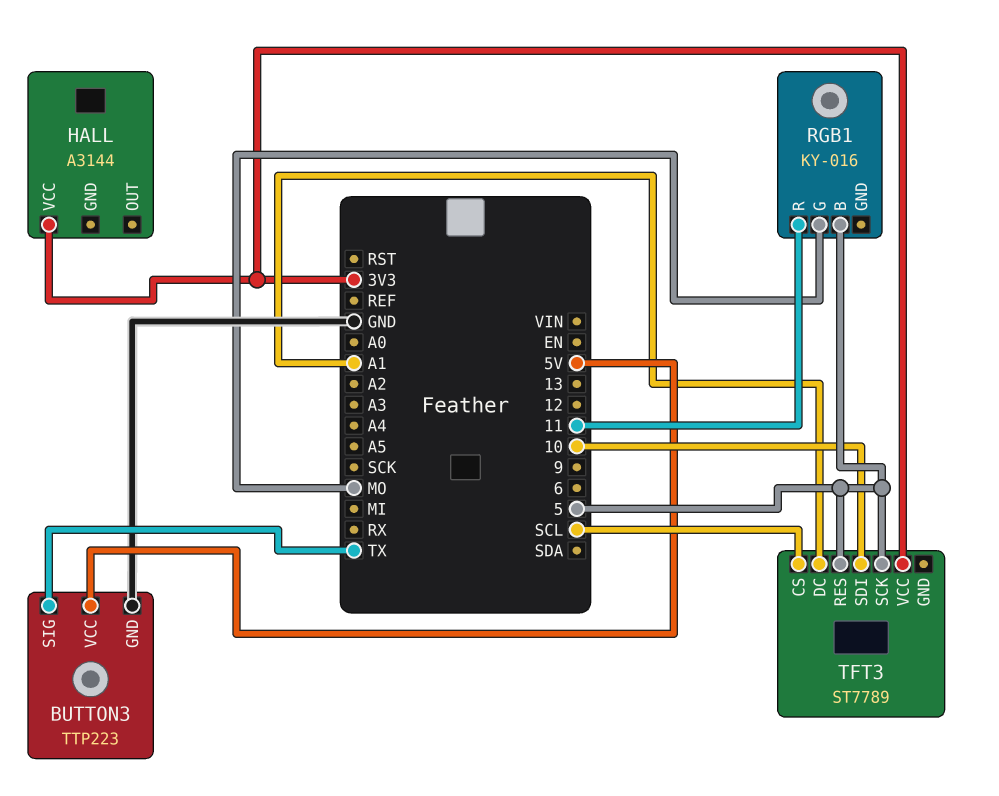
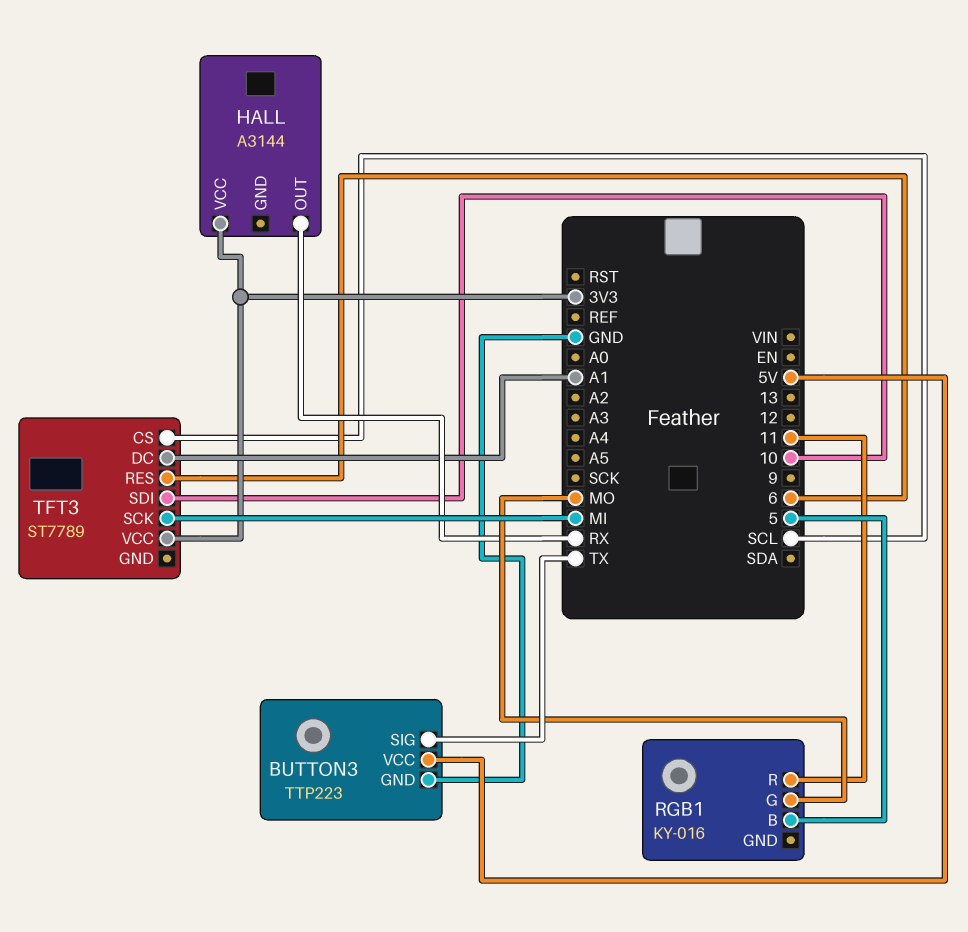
HALL pin OUT: none -> RX
TFT3 pin RES: 5 -> 6
TFT3 pin SCK: 5 -> MI

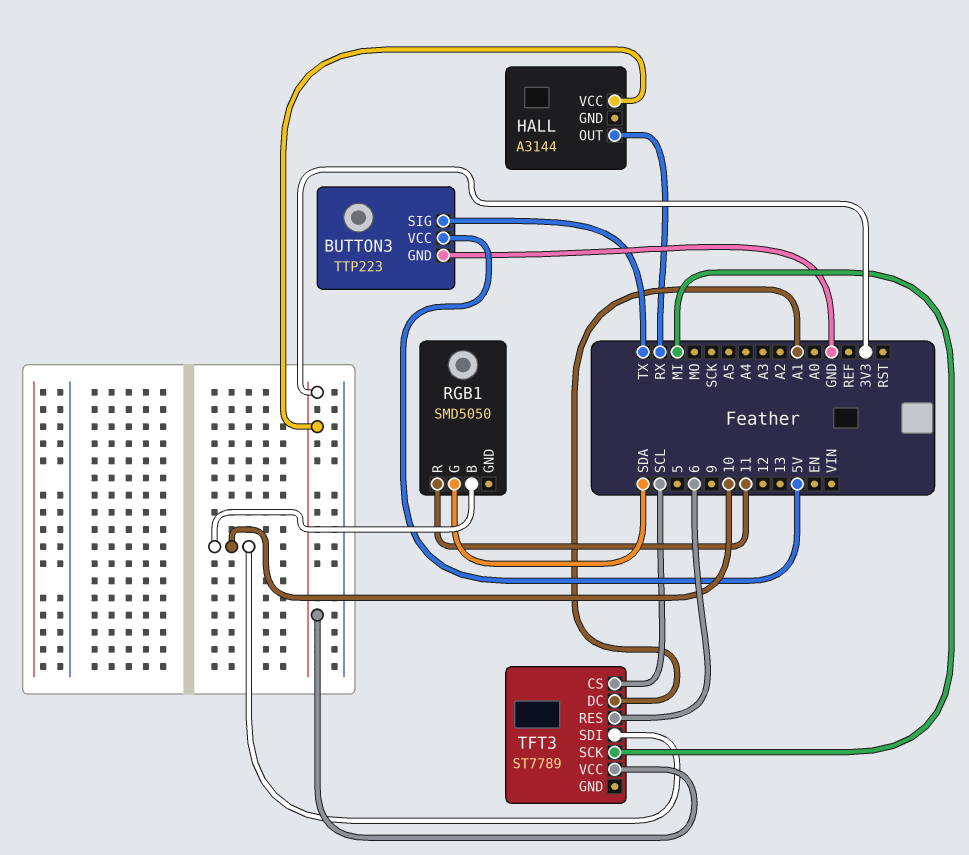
RGB1: KY-016 -> SMD5050
RGB1 pin B: 5 -> 10
RGB1 pin G: MO -> SDA

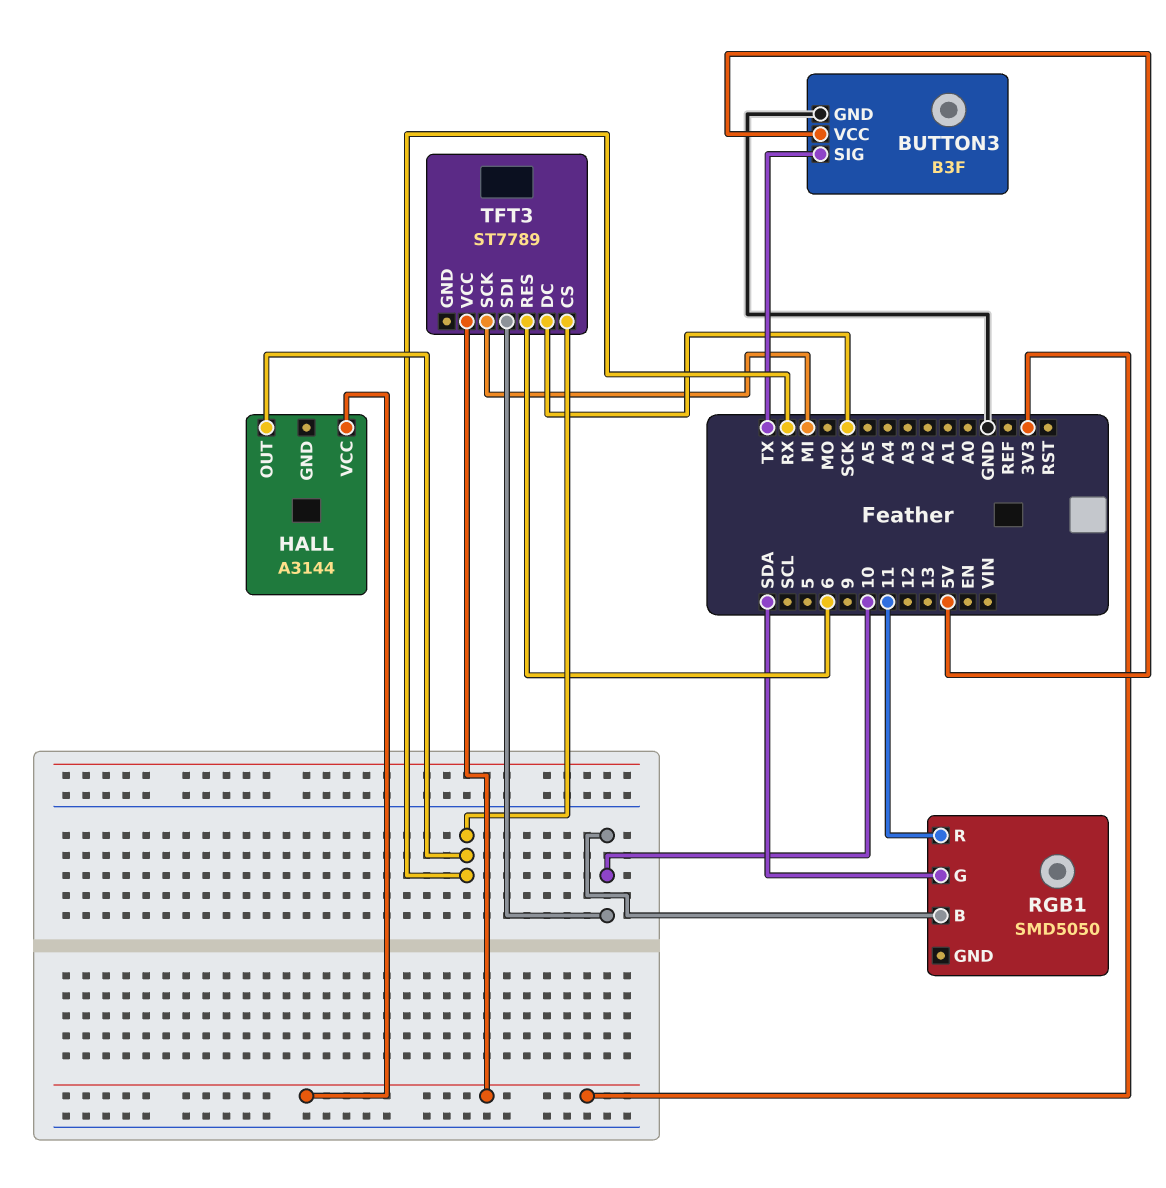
BUTTON3: TTP223 -> B3F
TFT3 pin CS: SCL -> RX
TFT3 pin DC: A1 -> SCK

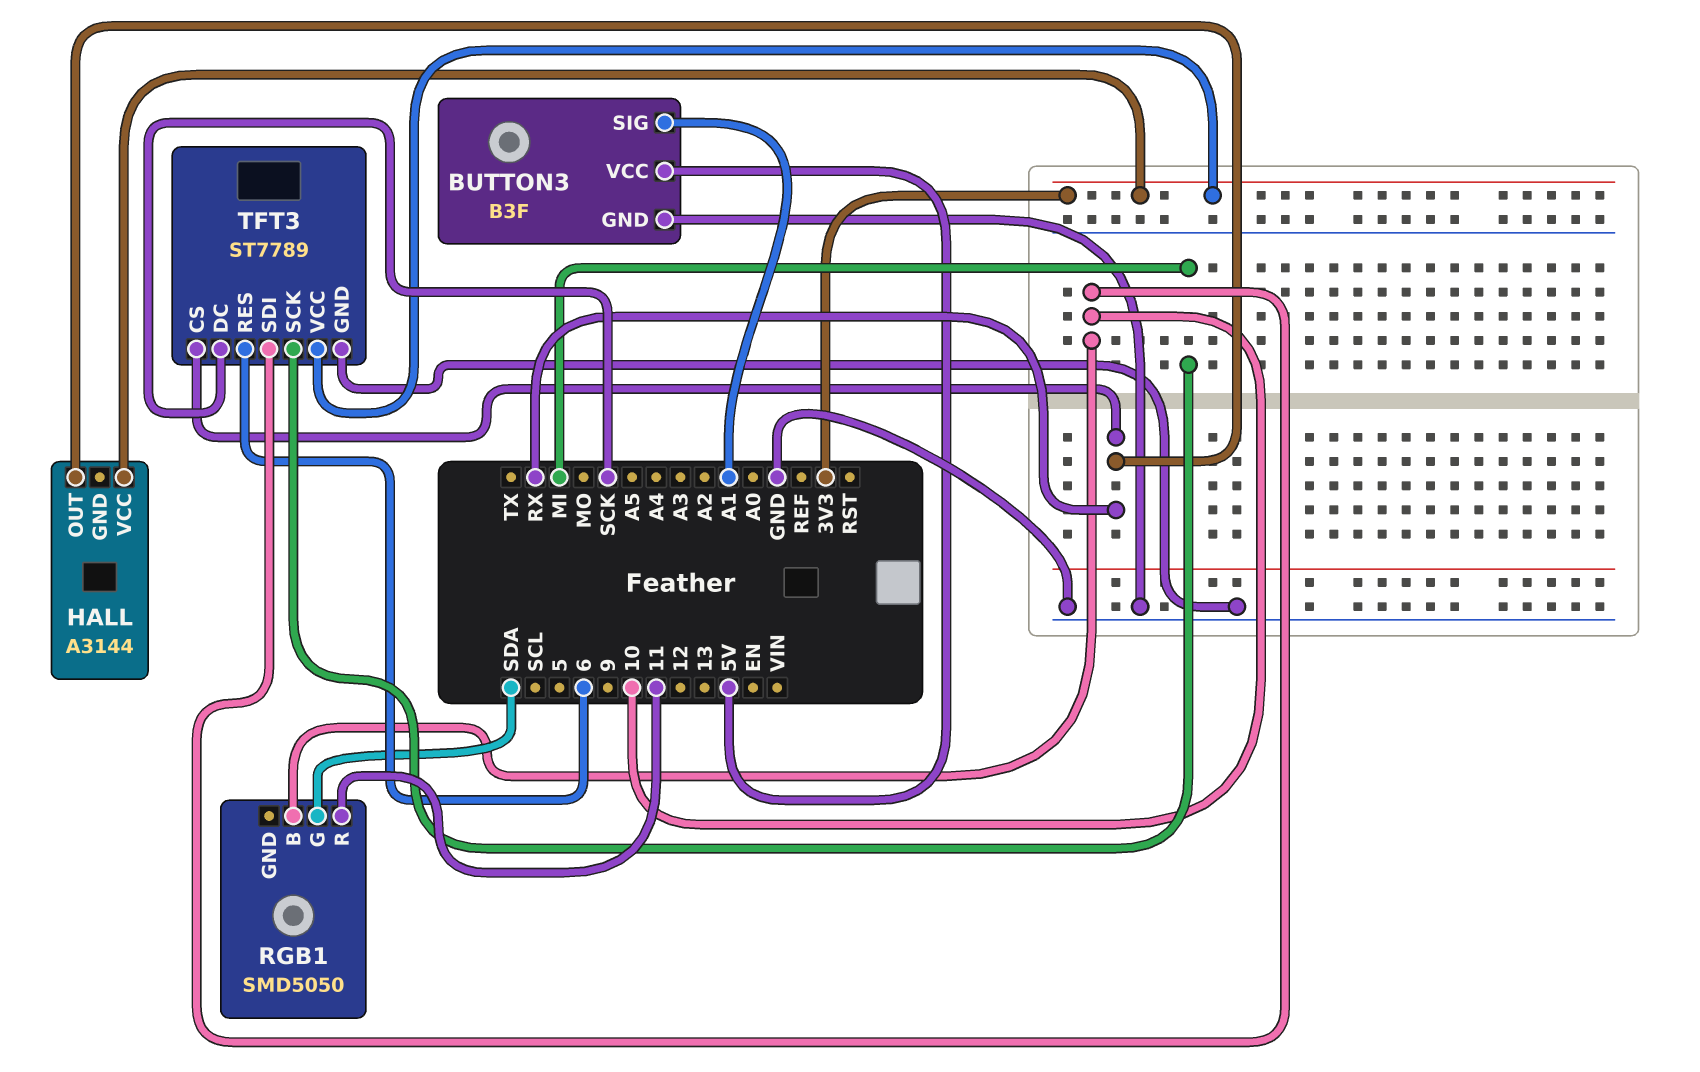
BUTTON3 pin SIG: TX -> A1
TFT3 pin GND: none -> GND

